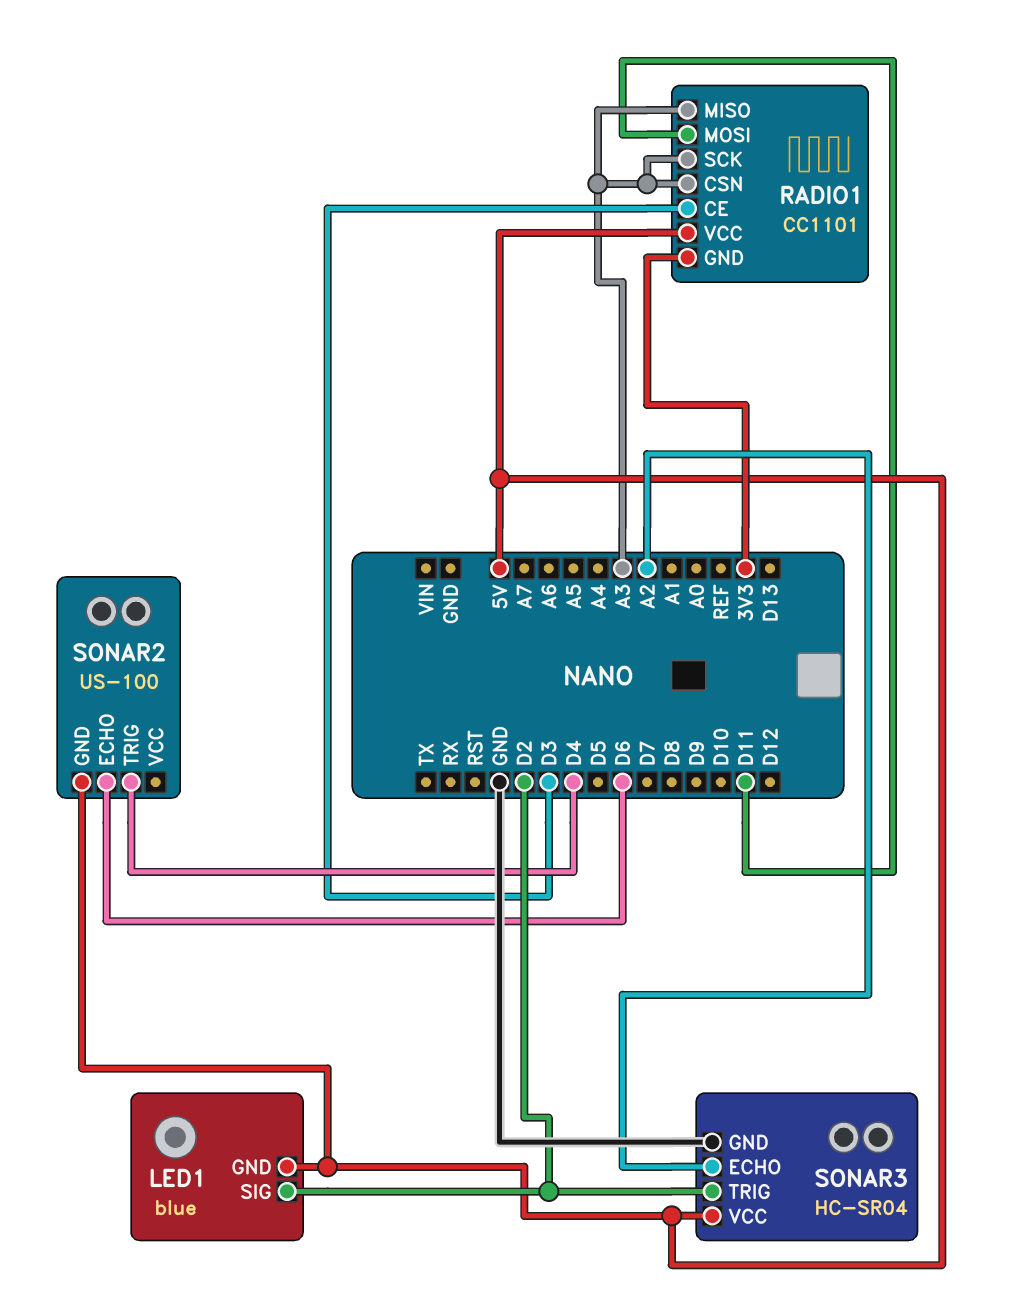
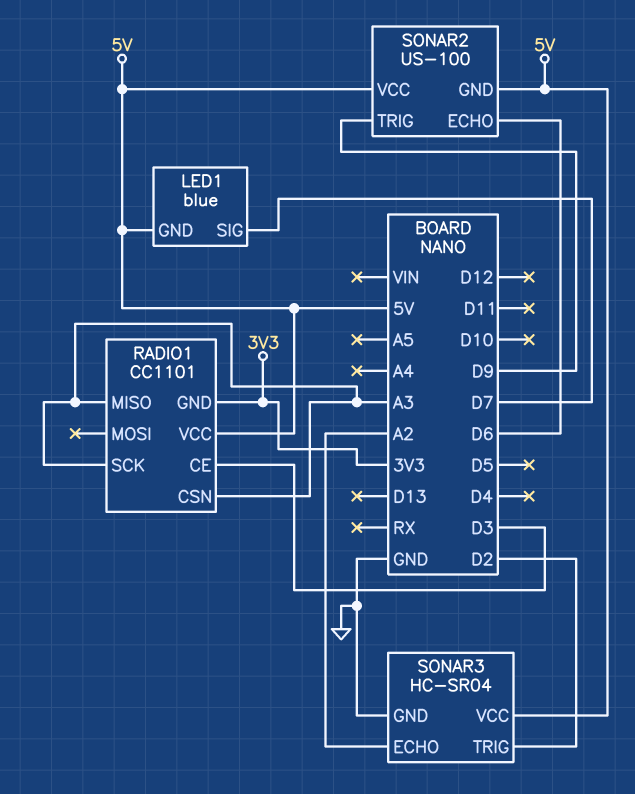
LED1 pin SIG: D2 -> D7
RADIO1 pin MOSI: D11 -> none
SONAR2 pin TRIG: D4 -> D9
SONAR2 pin VCC: none -> 5V

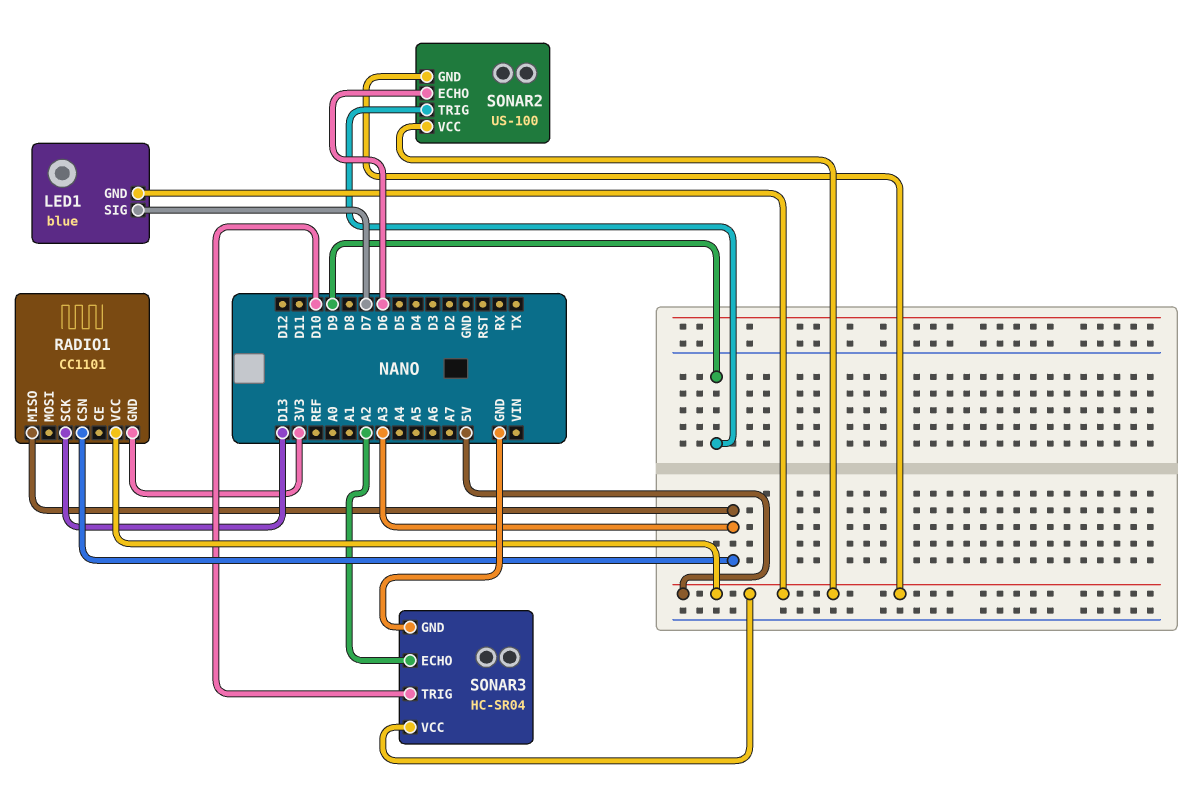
RADIO1 pin CE: D3 -> none
RADIO1 pin SCK: A3 -> D13
SONAR3 pin TRIG: D2 -> D10

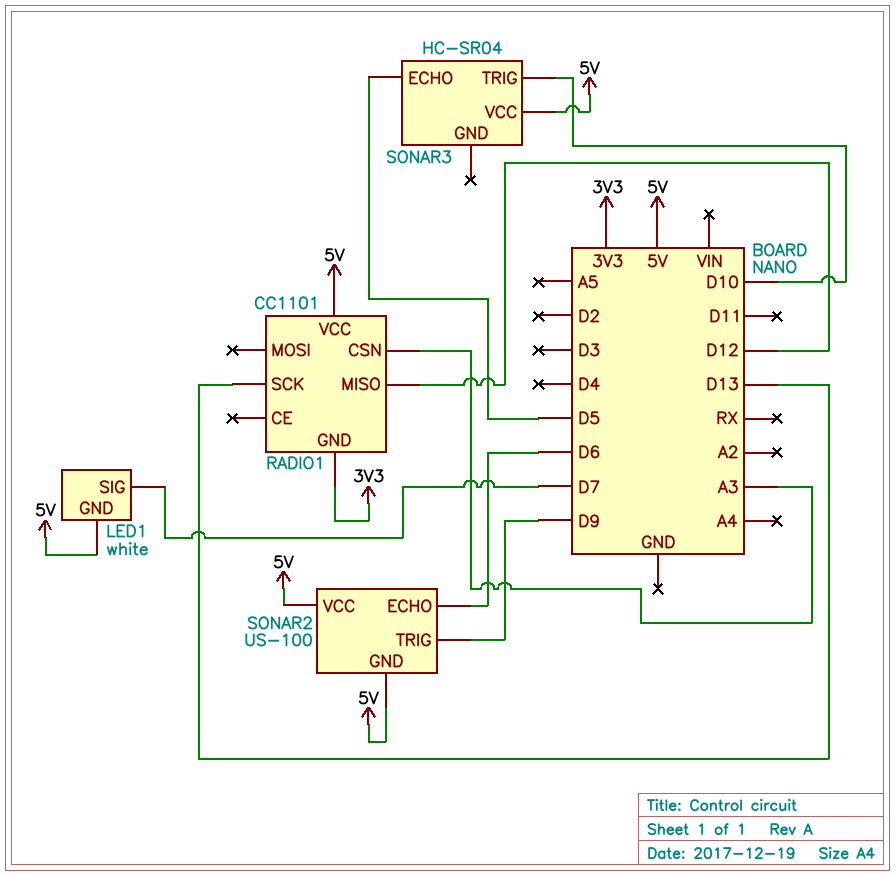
LED1: blue -> white
RADIO1 pin MISO: A3 -> D12
SONAR3 pin ECHO: A2 -> D5
SONAR3 pin GND: GND -> none

